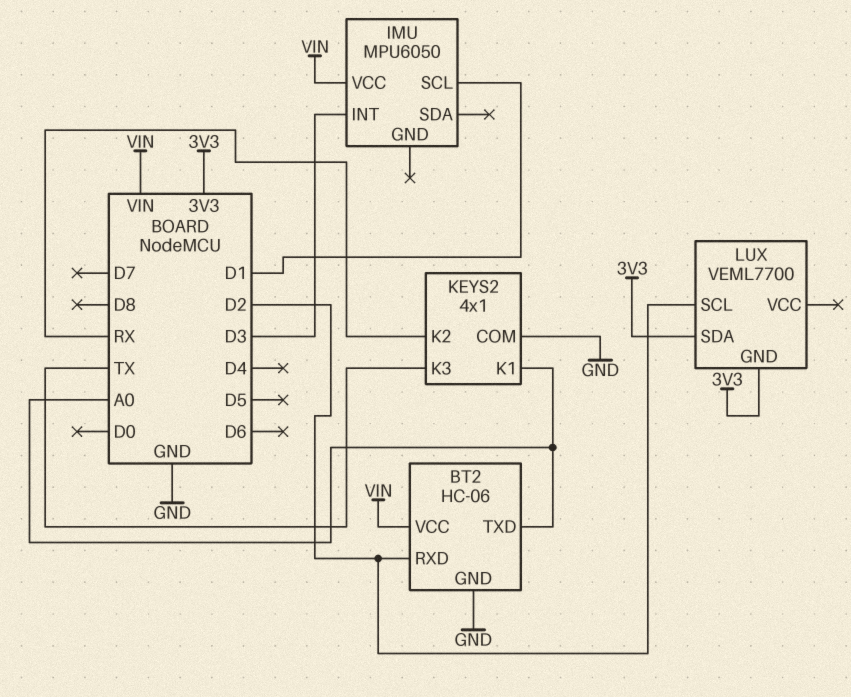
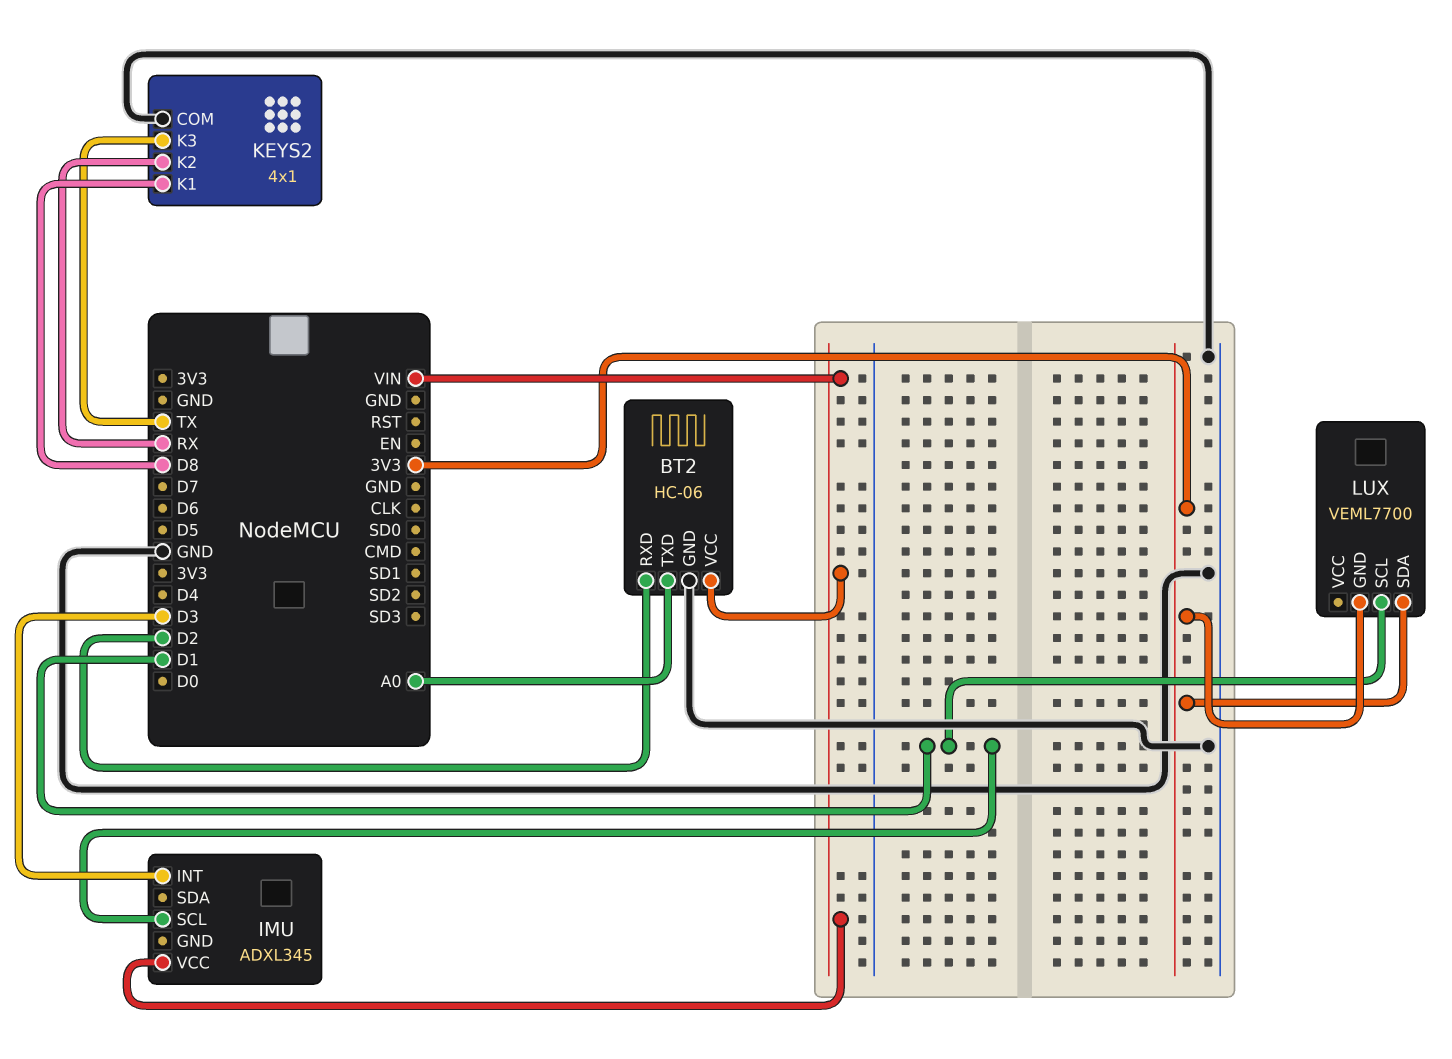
IMU: MPU6050 -> ADXL345
KEYS2 pin K1: A0 -> D8
LUX pin SCL: D2 -> D1

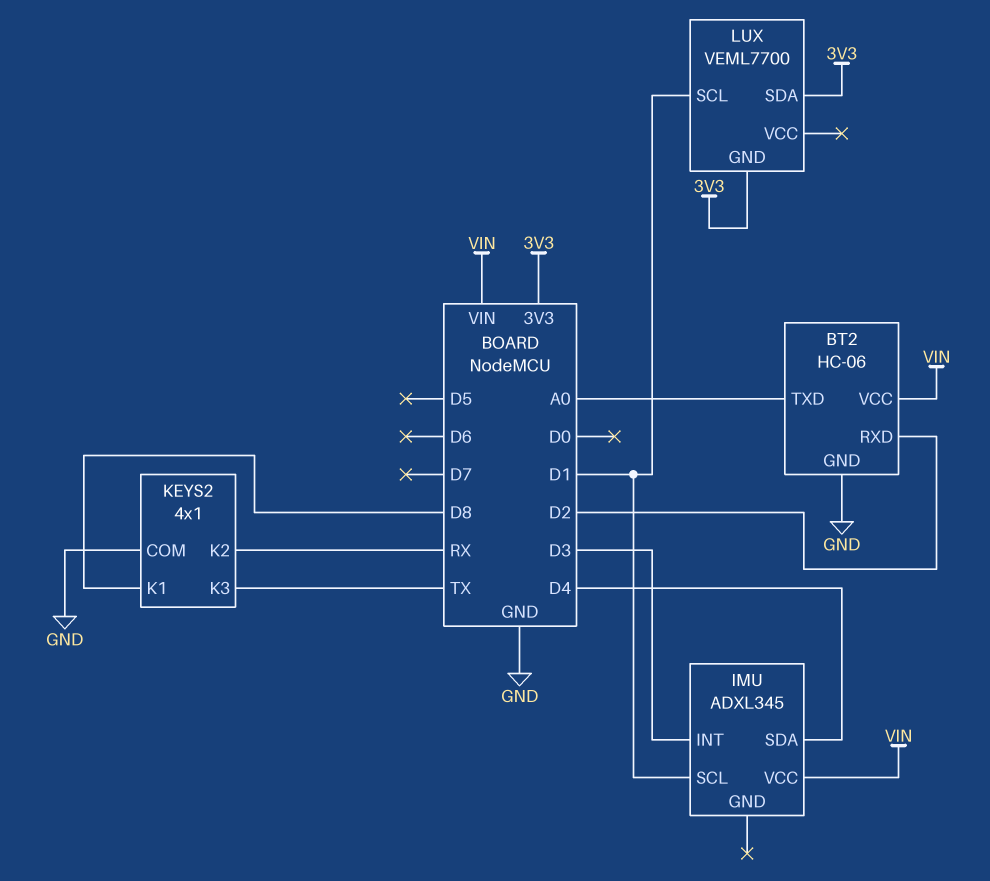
IMU pin SDA: none -> D4

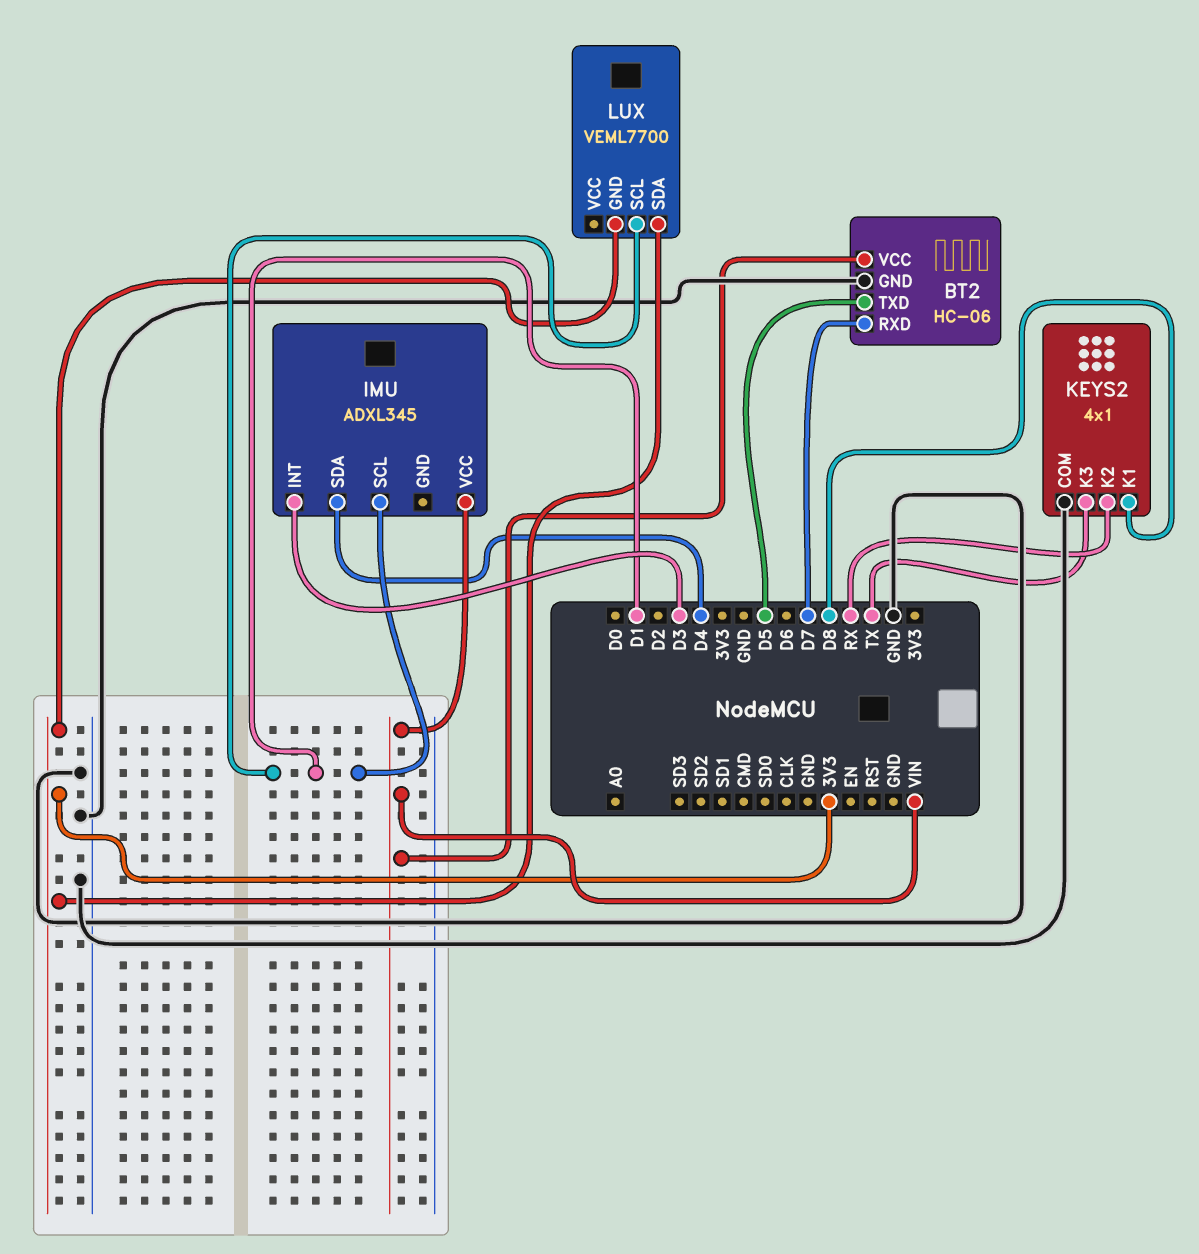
BT2 pin RXD: D2 -> D7
BT2 pin TXD: A0 -> D5

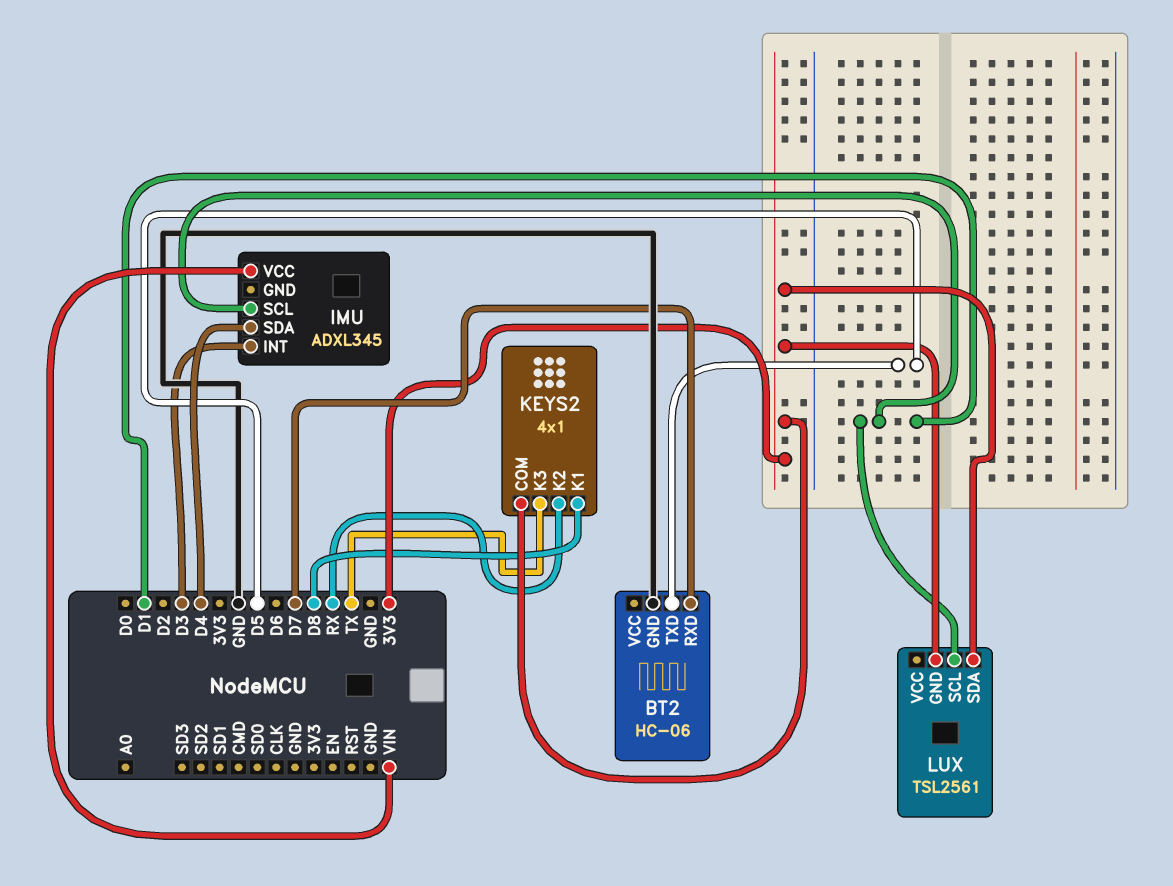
BT2 pin VCC: VIN -> none
KEYS2 pin COM: GND -> 3V3
LUX: VEML7700 -> TSL2561

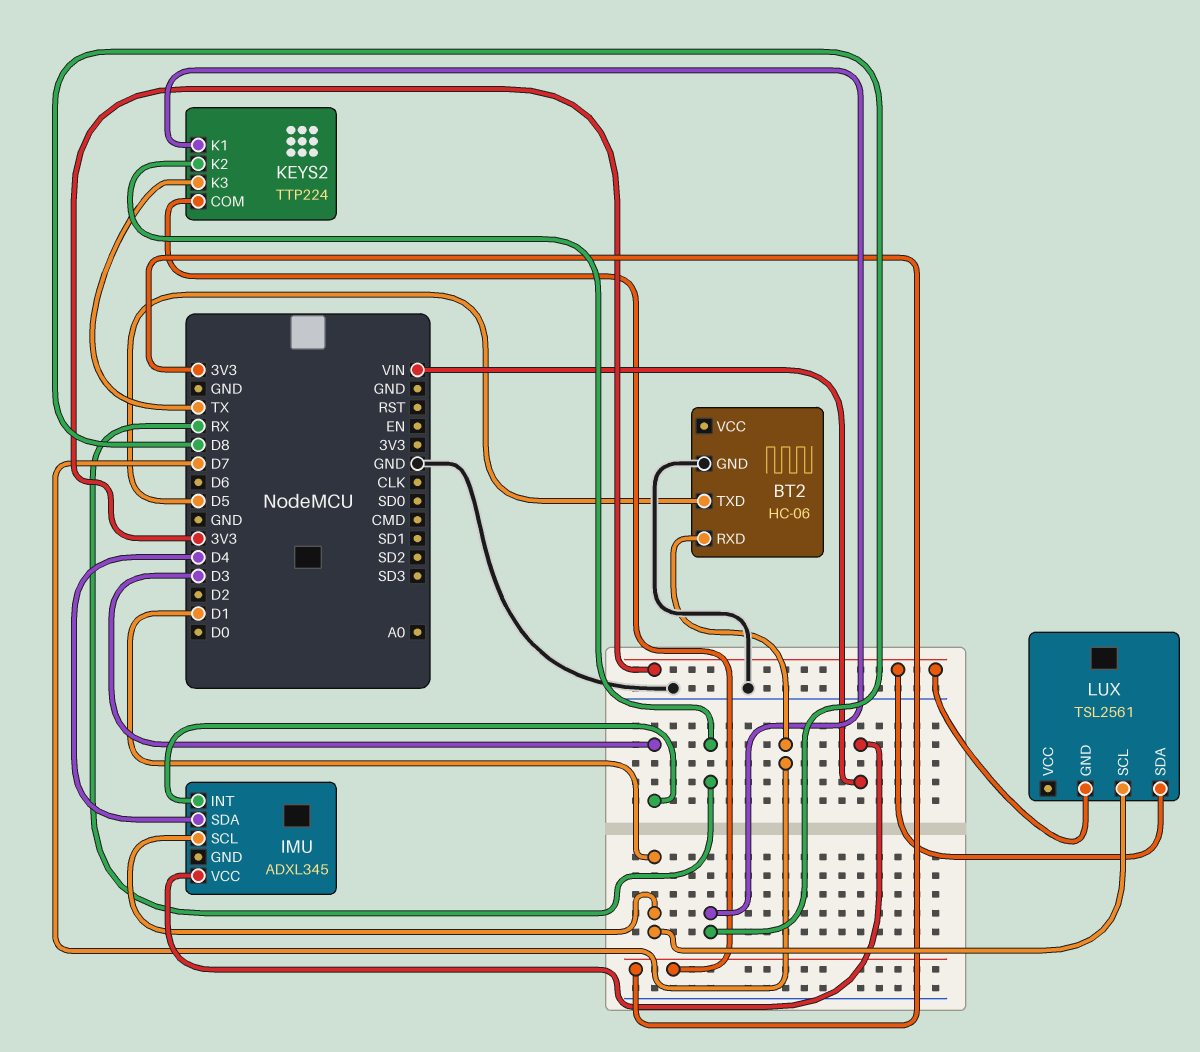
KEYS2: 4x1 -> TTP224

